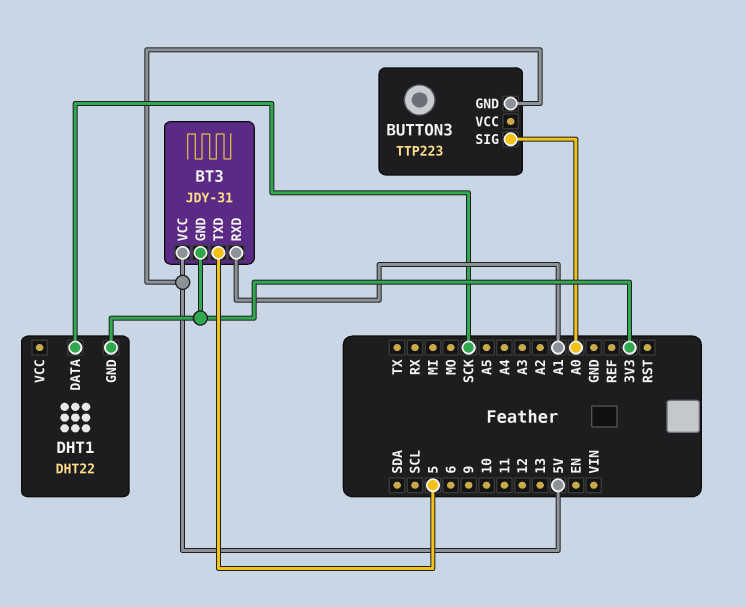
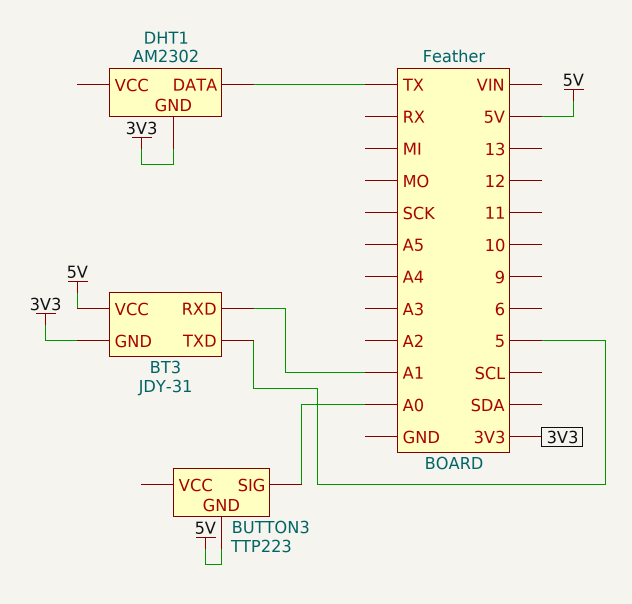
DHT1: DHT22 -> AM2302
DHT1 pin DATA: SCK -> TX

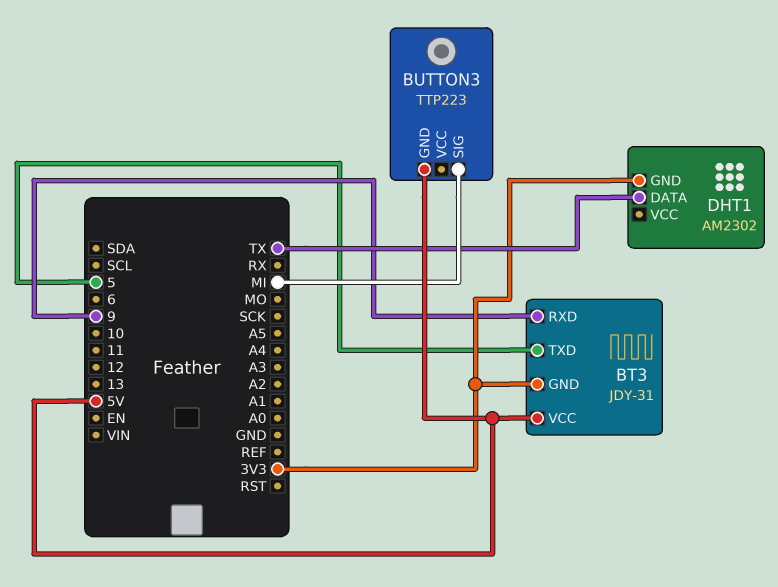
BT3 pin RXD: A1 -> 9
BUTTON3 pin SIG: A0 -> MI

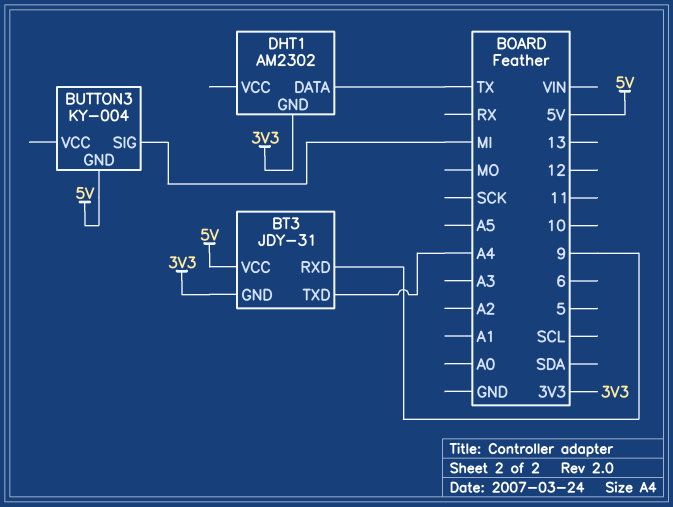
BT3 pin TXD: 5 -> A4
BUTTON3: TTP223 -> KY-004

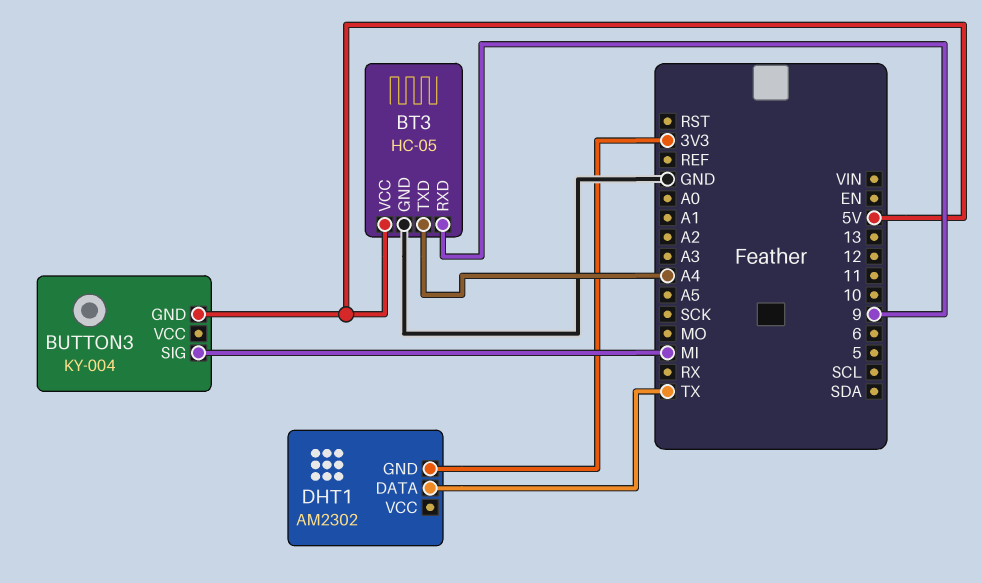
BT3: JDY-31 -> HC-05
BT3 pin GND: 3V3 -> GND

